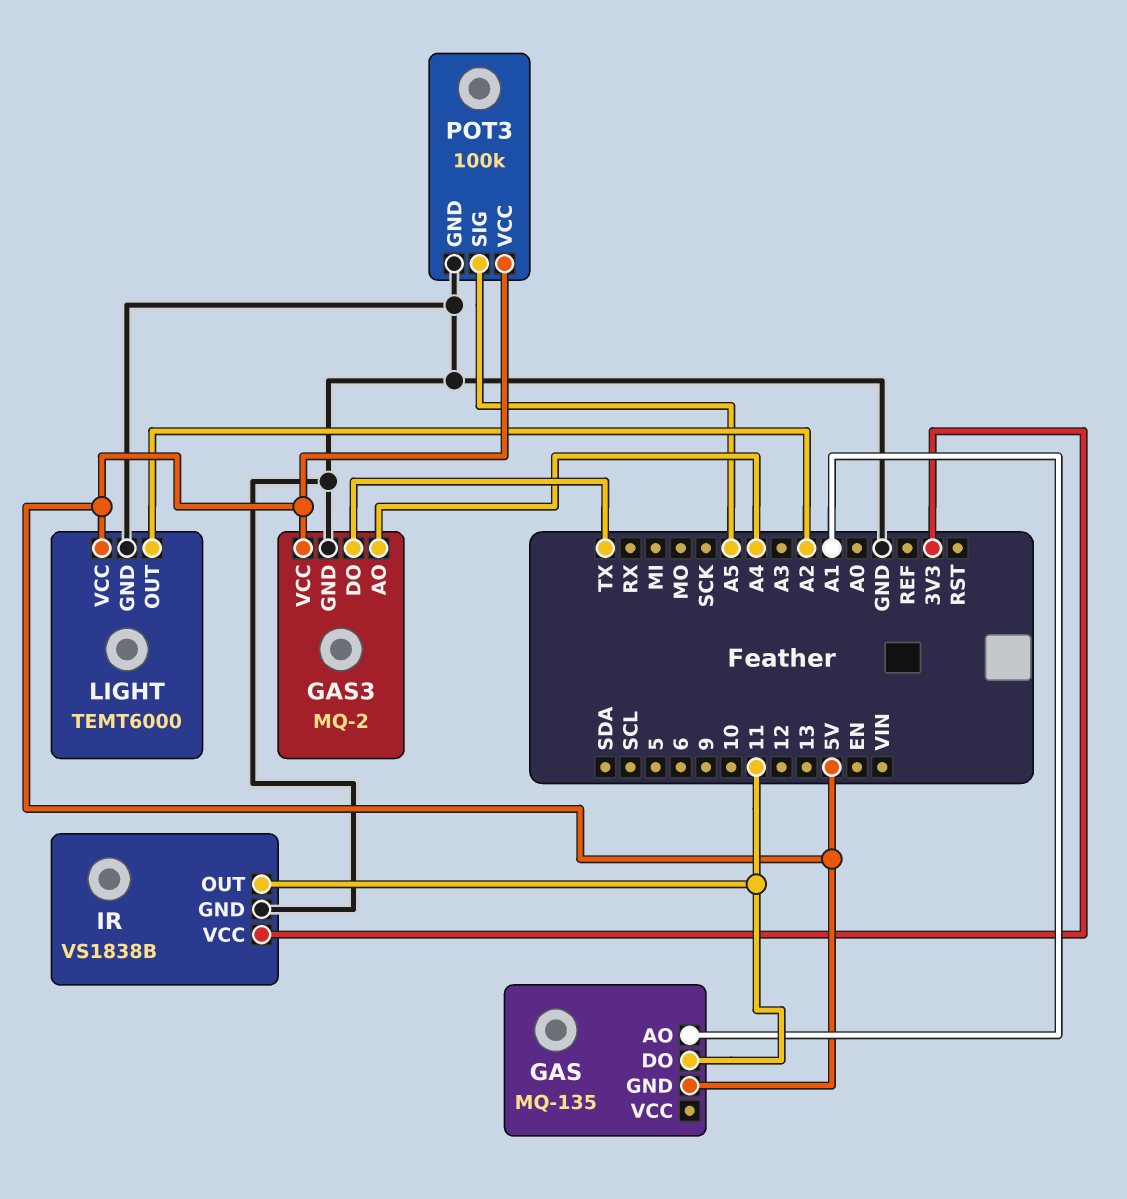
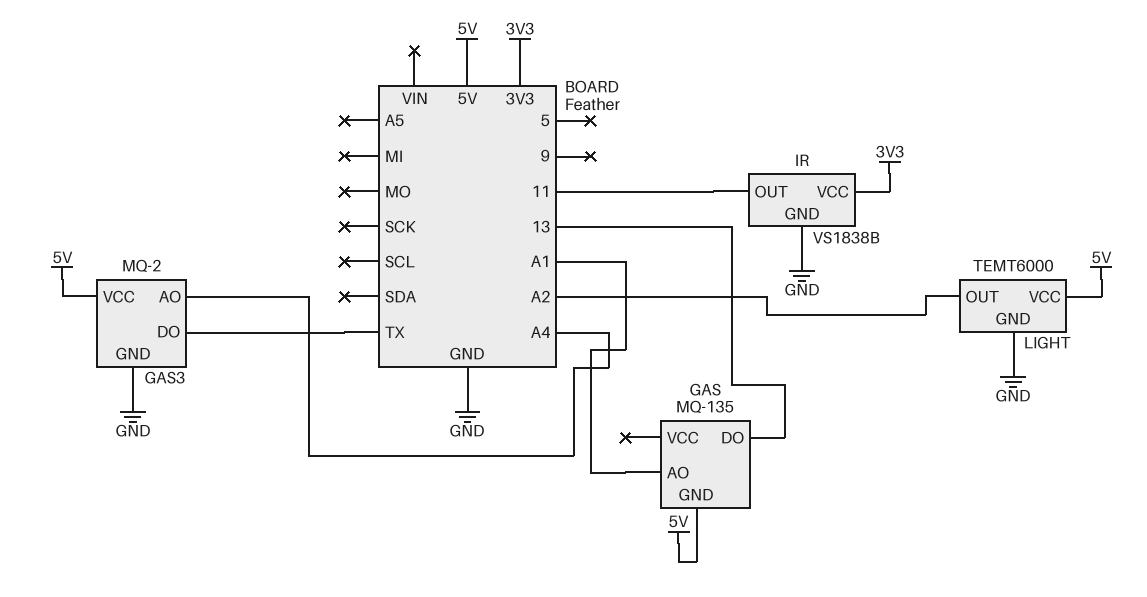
GAS pin DO: 11 -> 13
POT3: 100k -> none
POT3 pin GND: GND -> none
POT3 pin SIG: A5 -> none
POT3 pin VCC: 5V -> none

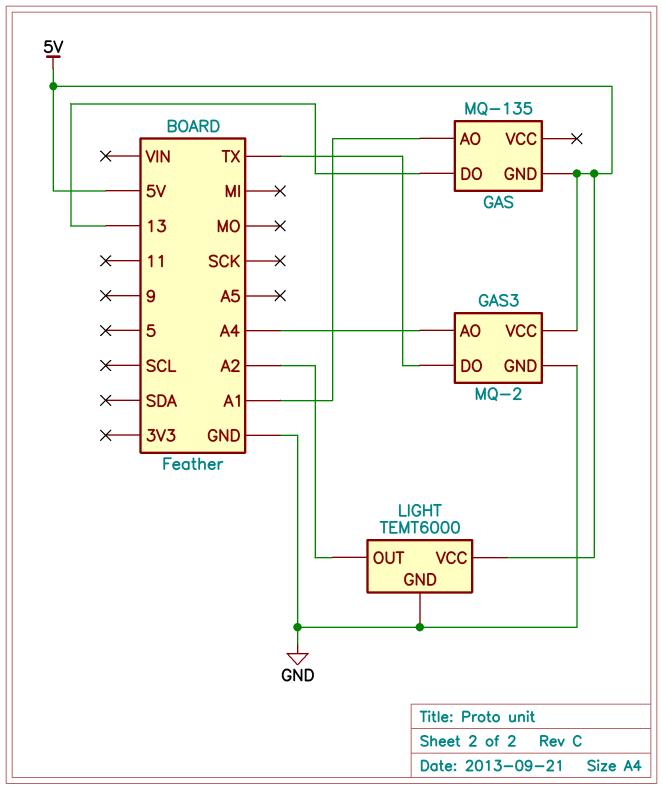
IR: VS1838B -> none
IR pin GND: GND -> none
IR pin OUT: 11 -> none
IR pin VCC: 3V3 -> none

